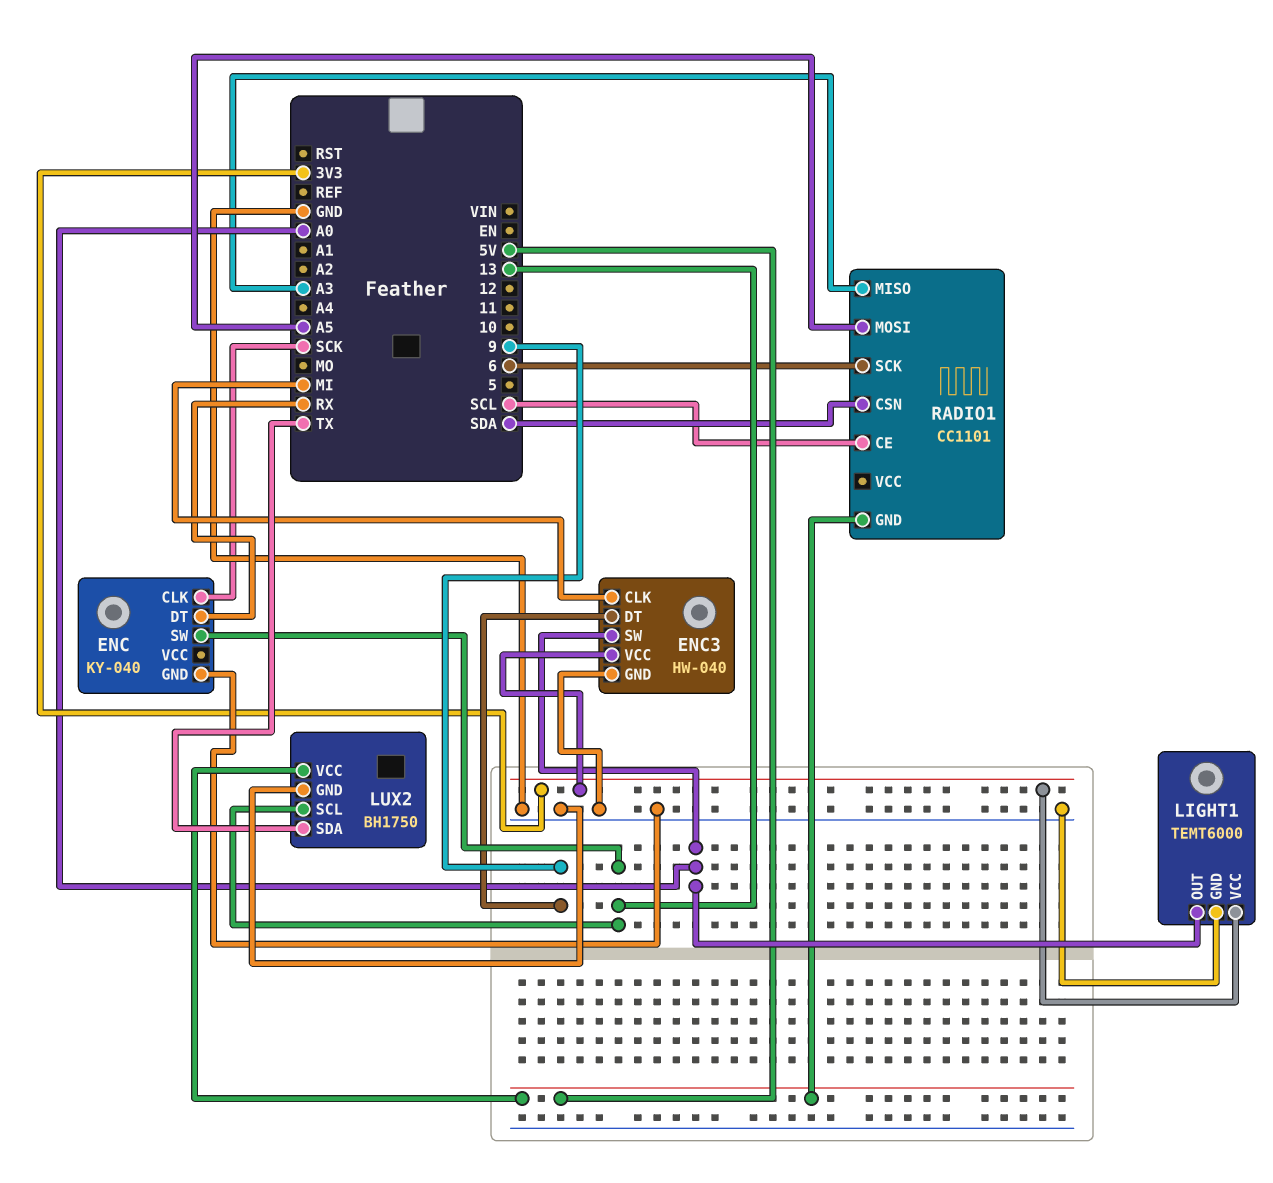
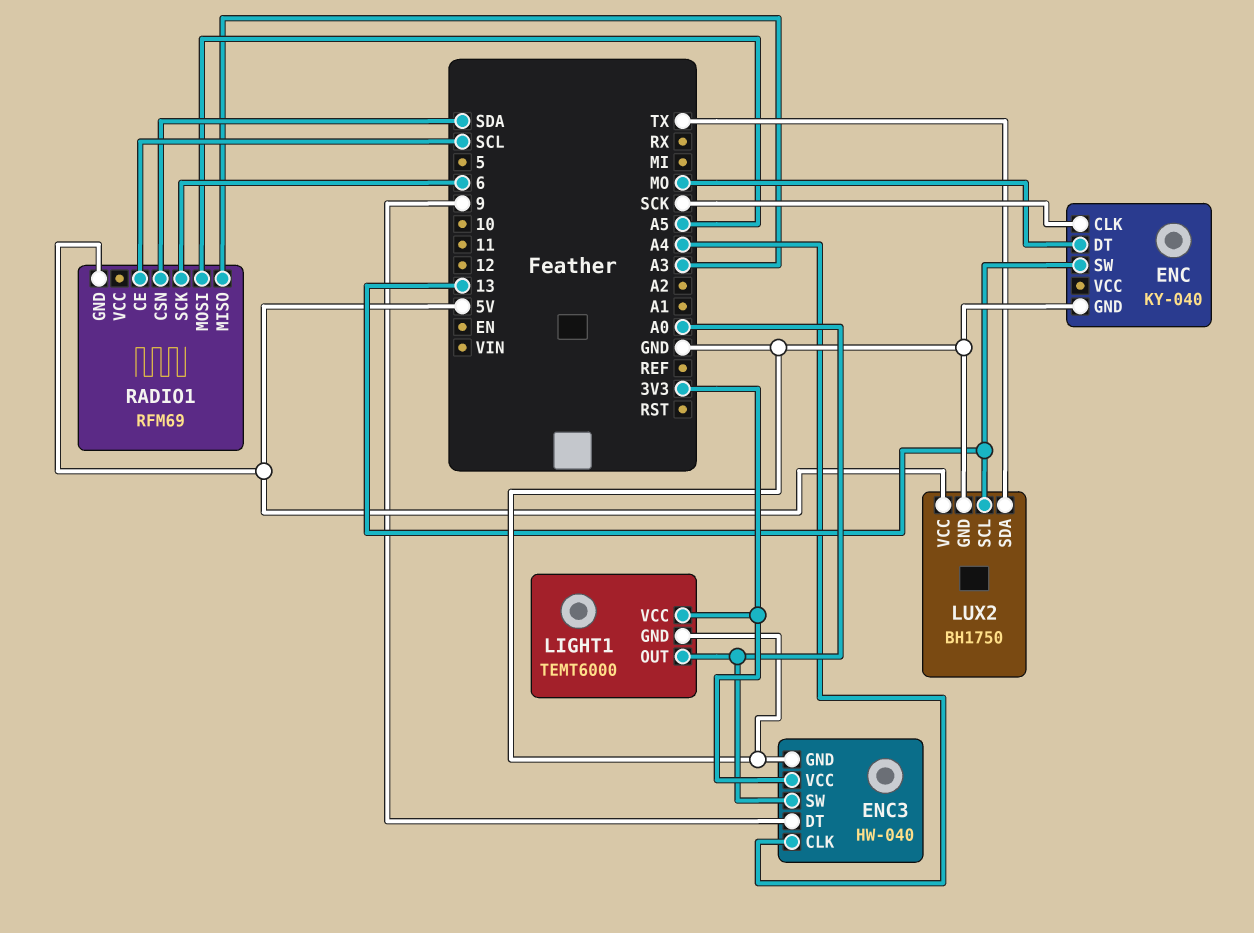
ENC pin DT: RX -> MO
ENC3 pin CLK: MI -> A4
RADIO1: CC1101 -> RFM69

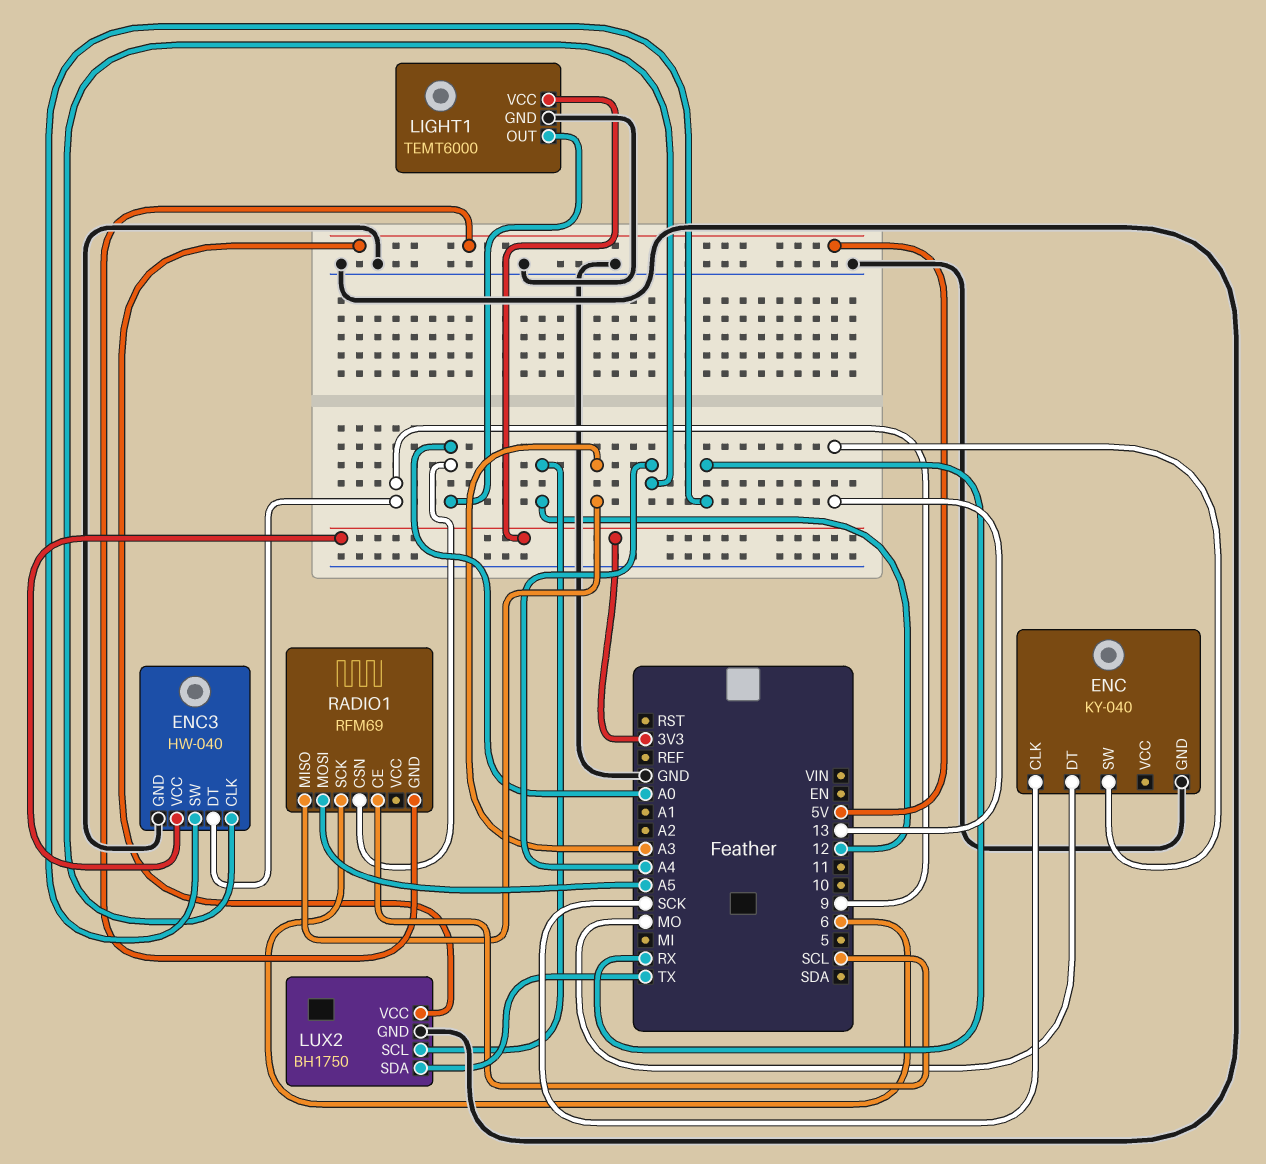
ENC3 pin SW: A0 -> RX
LUX2 pin SCL: 13 -> 12
RADIO1 pin CSN: SDA -> A0

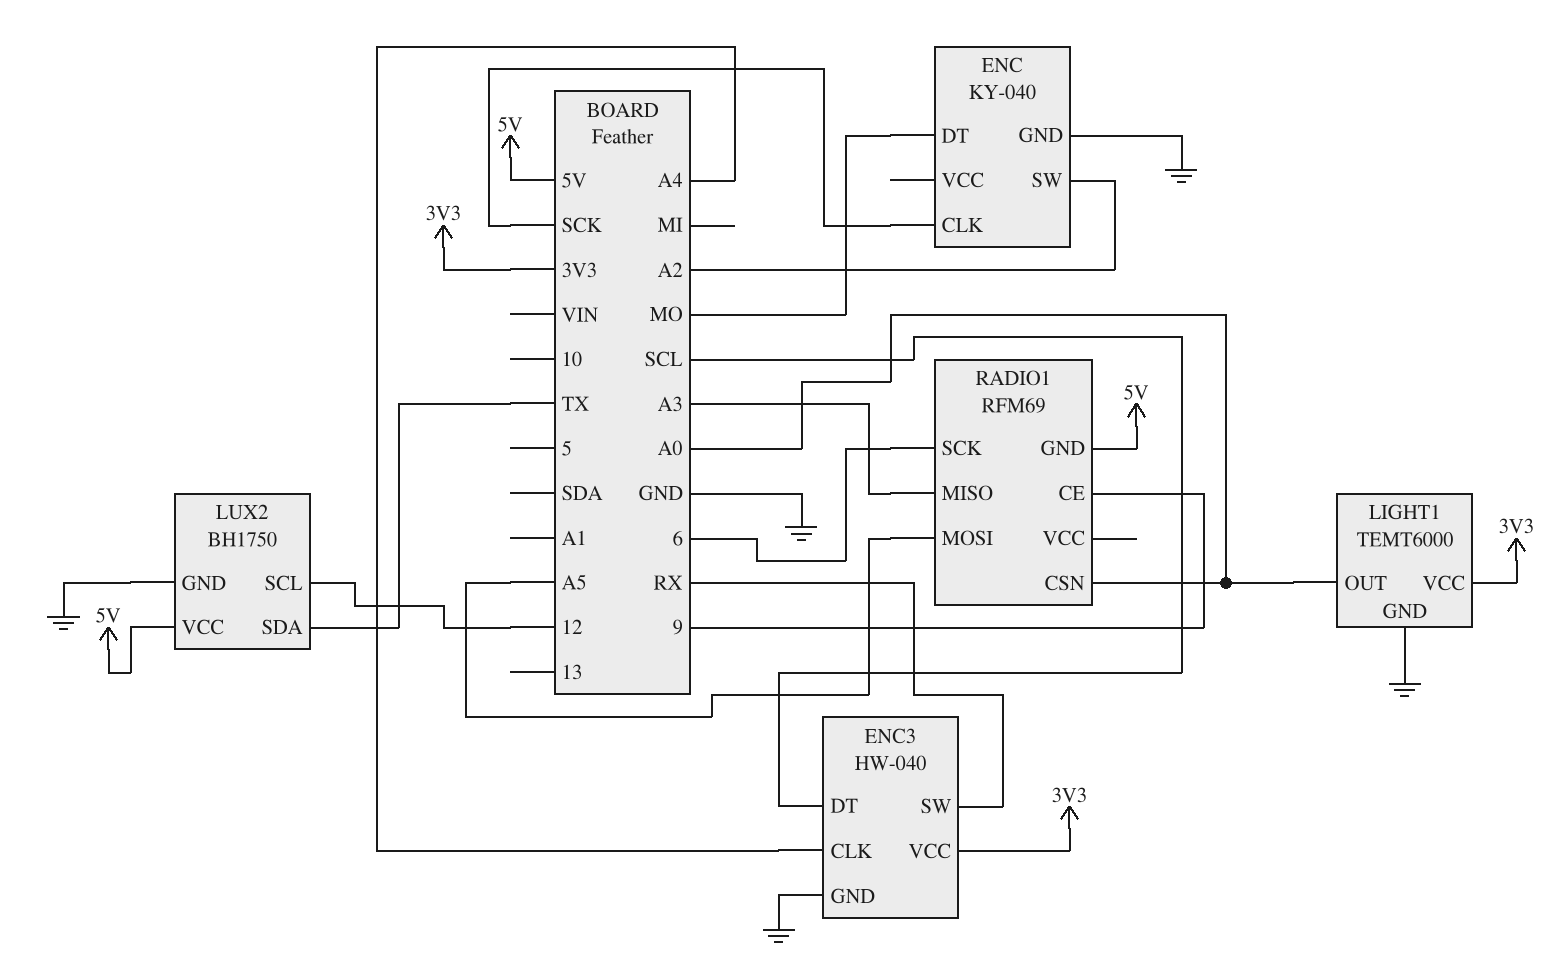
ENC pin SW: 13 -> A2
ENC3 pin DT: 9 -> SCL
RADIO1 pin CE: SCL -> 9

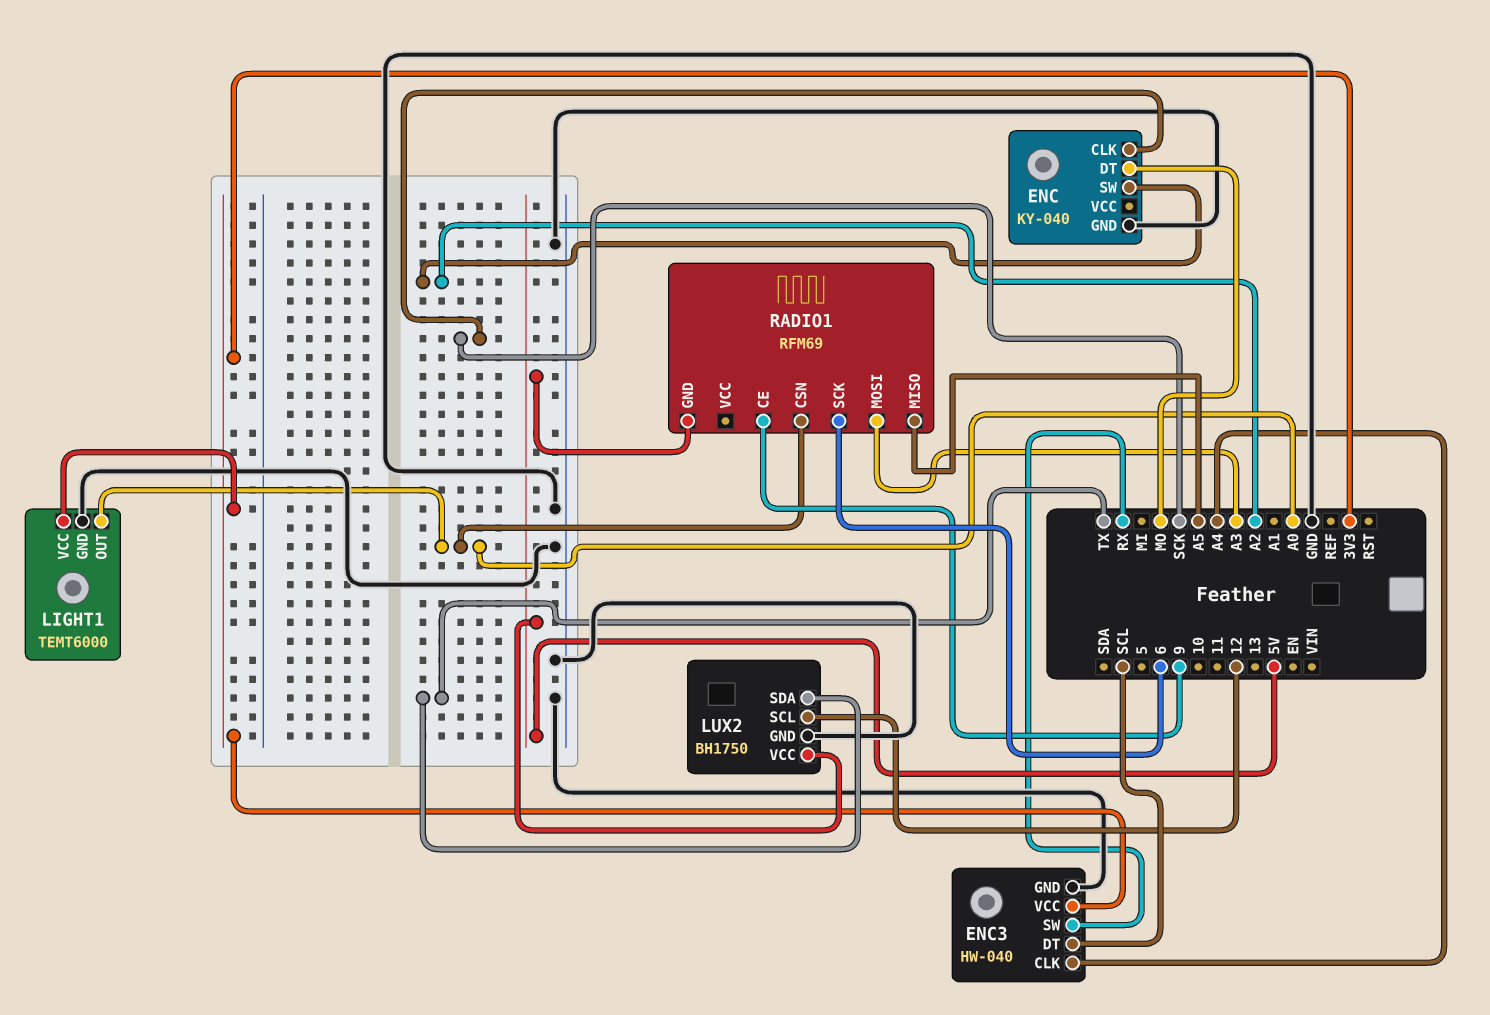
RADIO1 pin MISO: A3 -> A5
RADIO1 pin MOSI: A5 -> A3

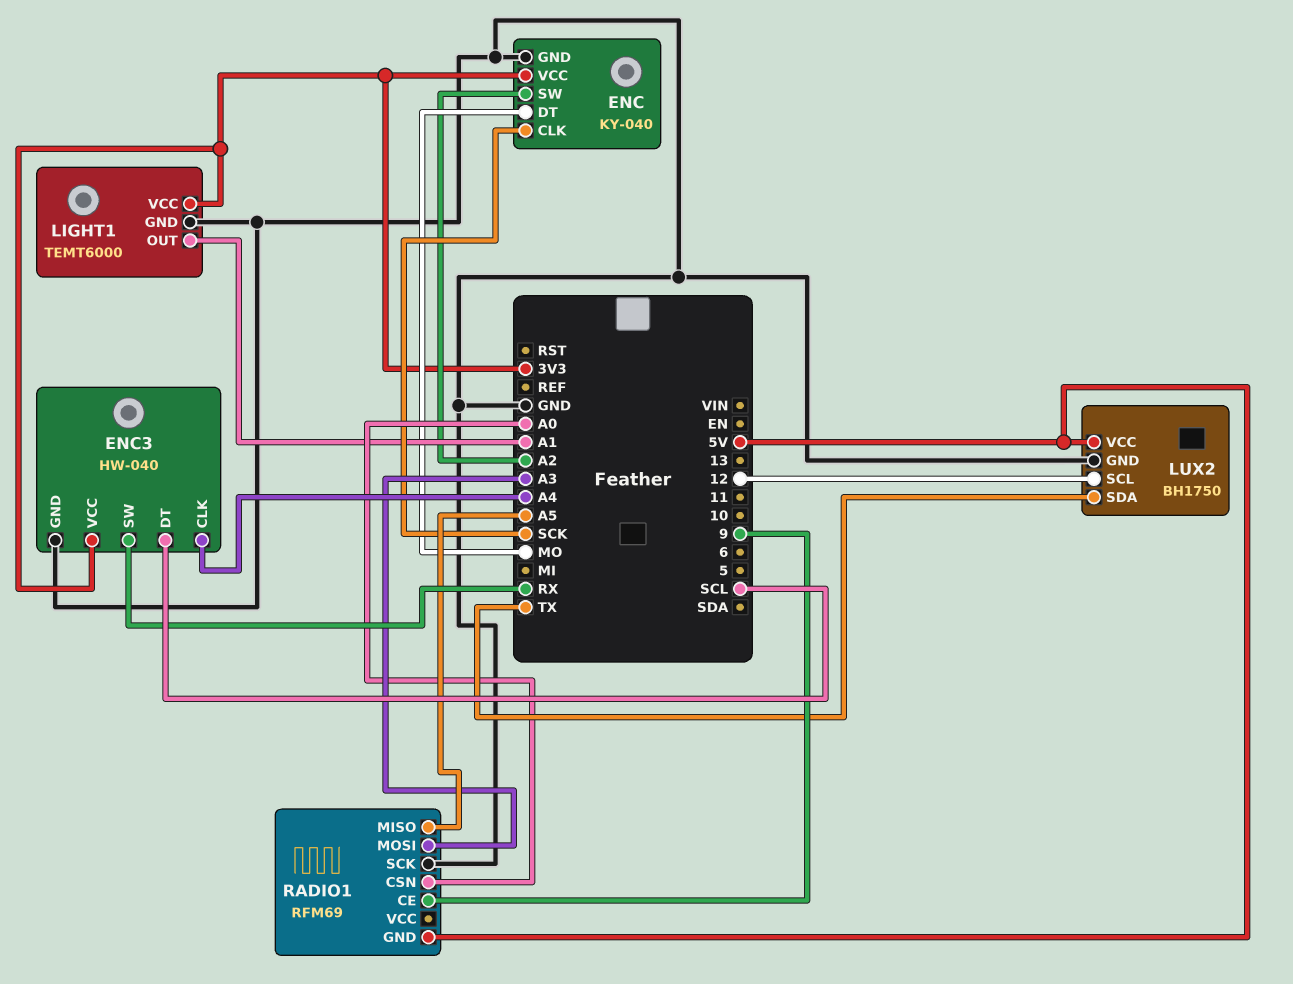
ENC pin VCC: none -> 3V3
LIGHT1 pin OUT: A0 -> A1
RADIO1 pin SCK: 6 -> GND

